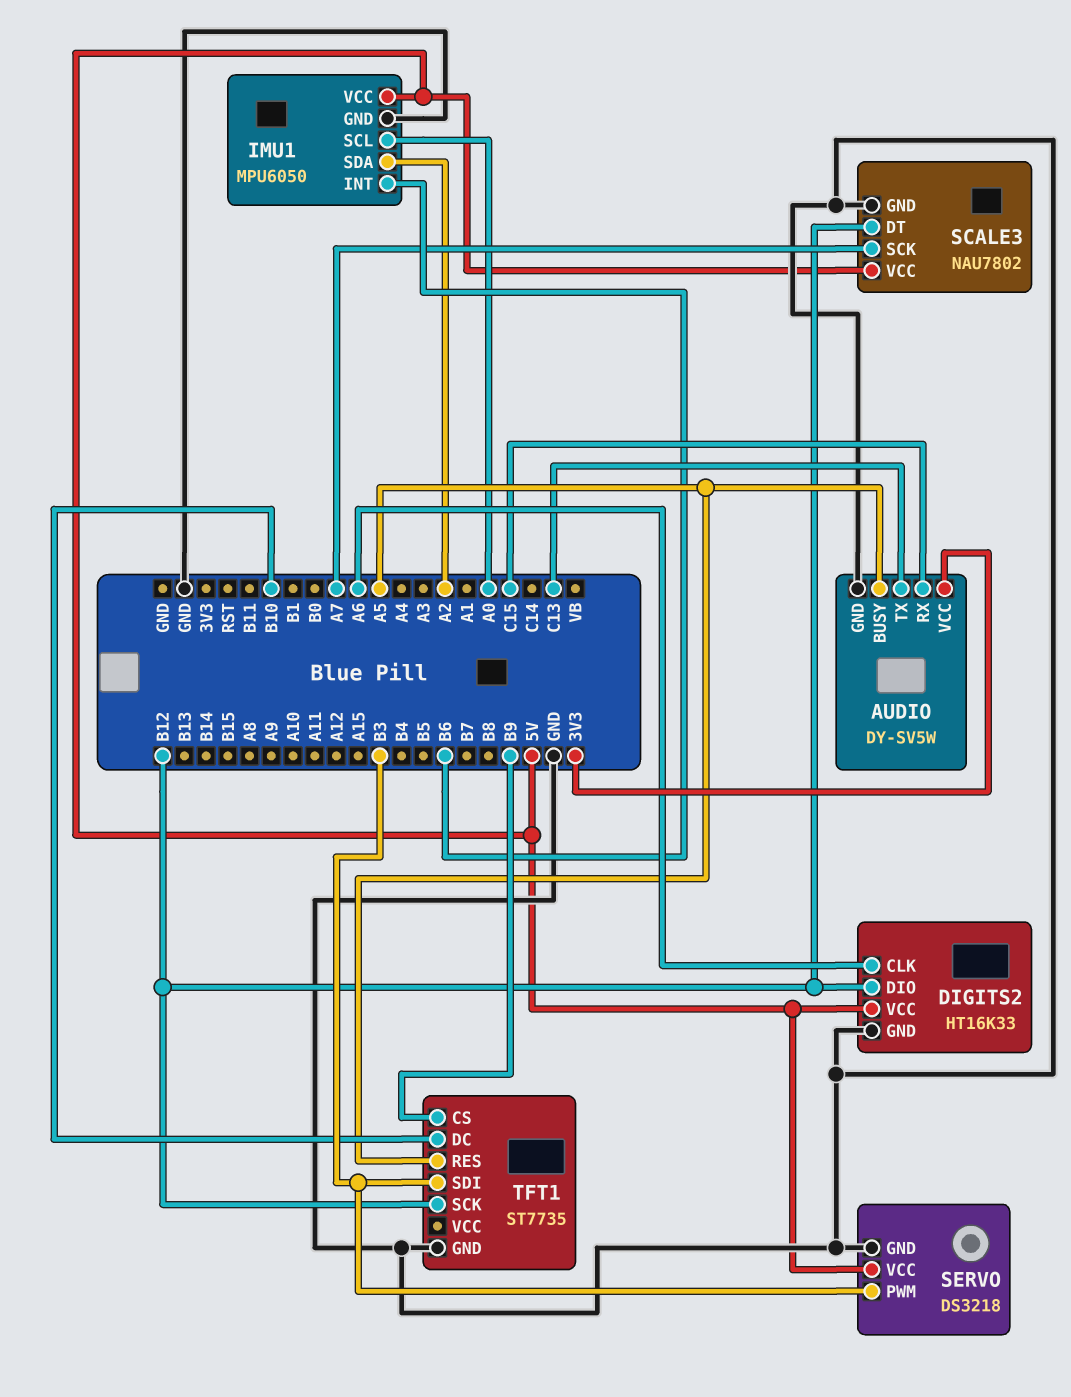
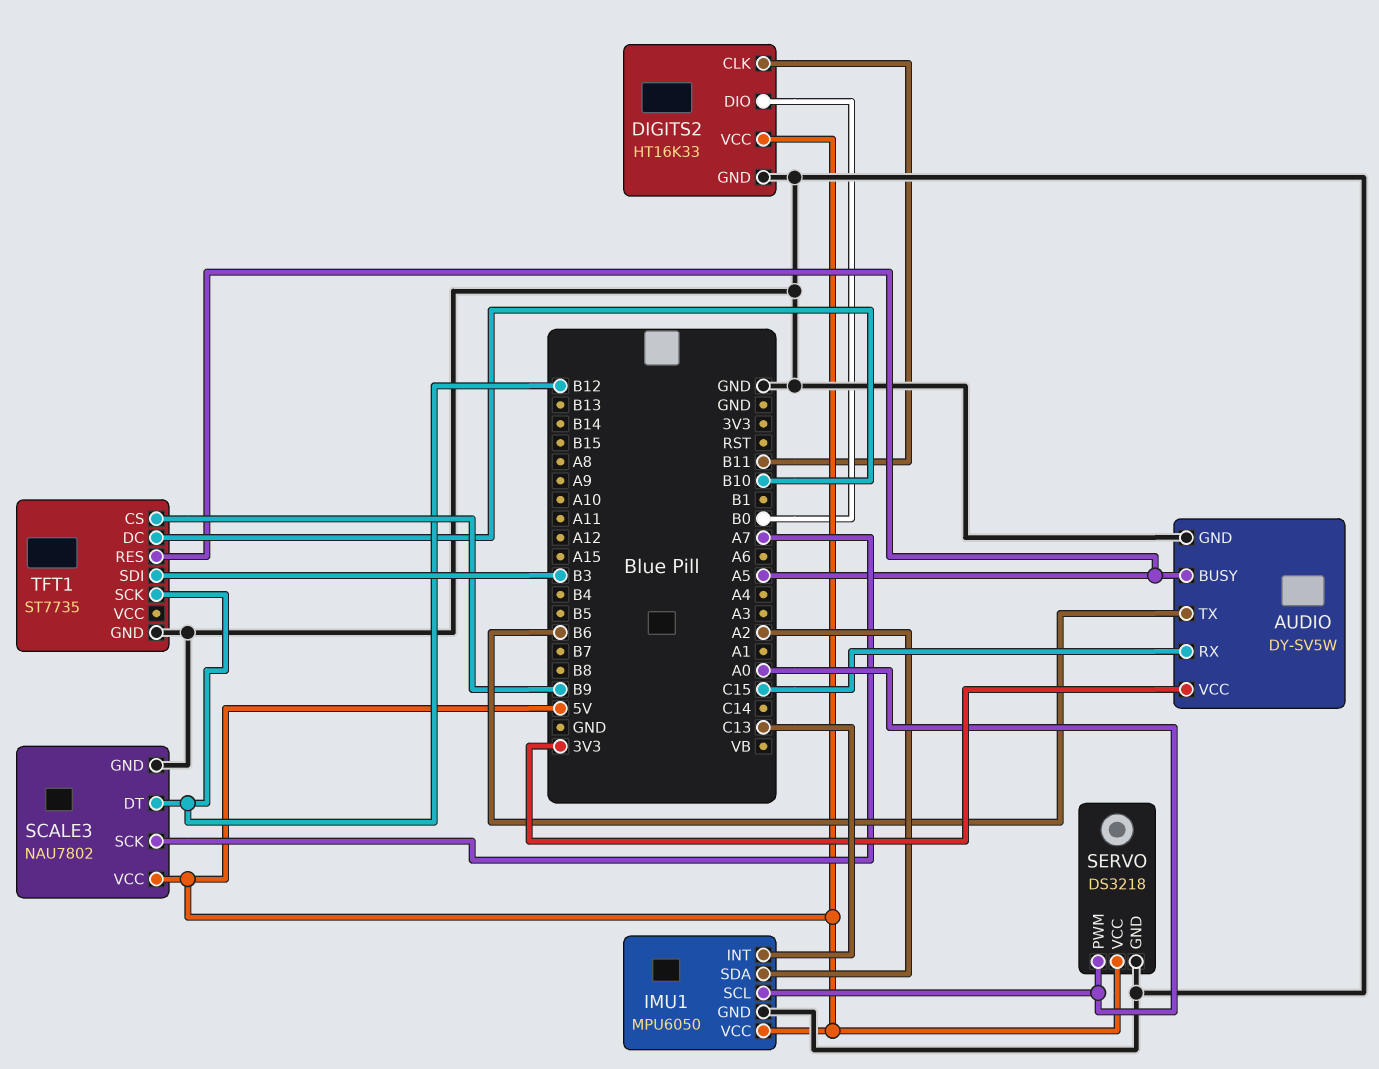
AUDIO pin TX: C13 -> B6
DIGITS2 pin CLK: A6 -> B11
DIGITS2 pin DIO: B12 -> B0
IMU1 pin INT: B6 -> C13
SERVO pin PWM: B3 -> A0

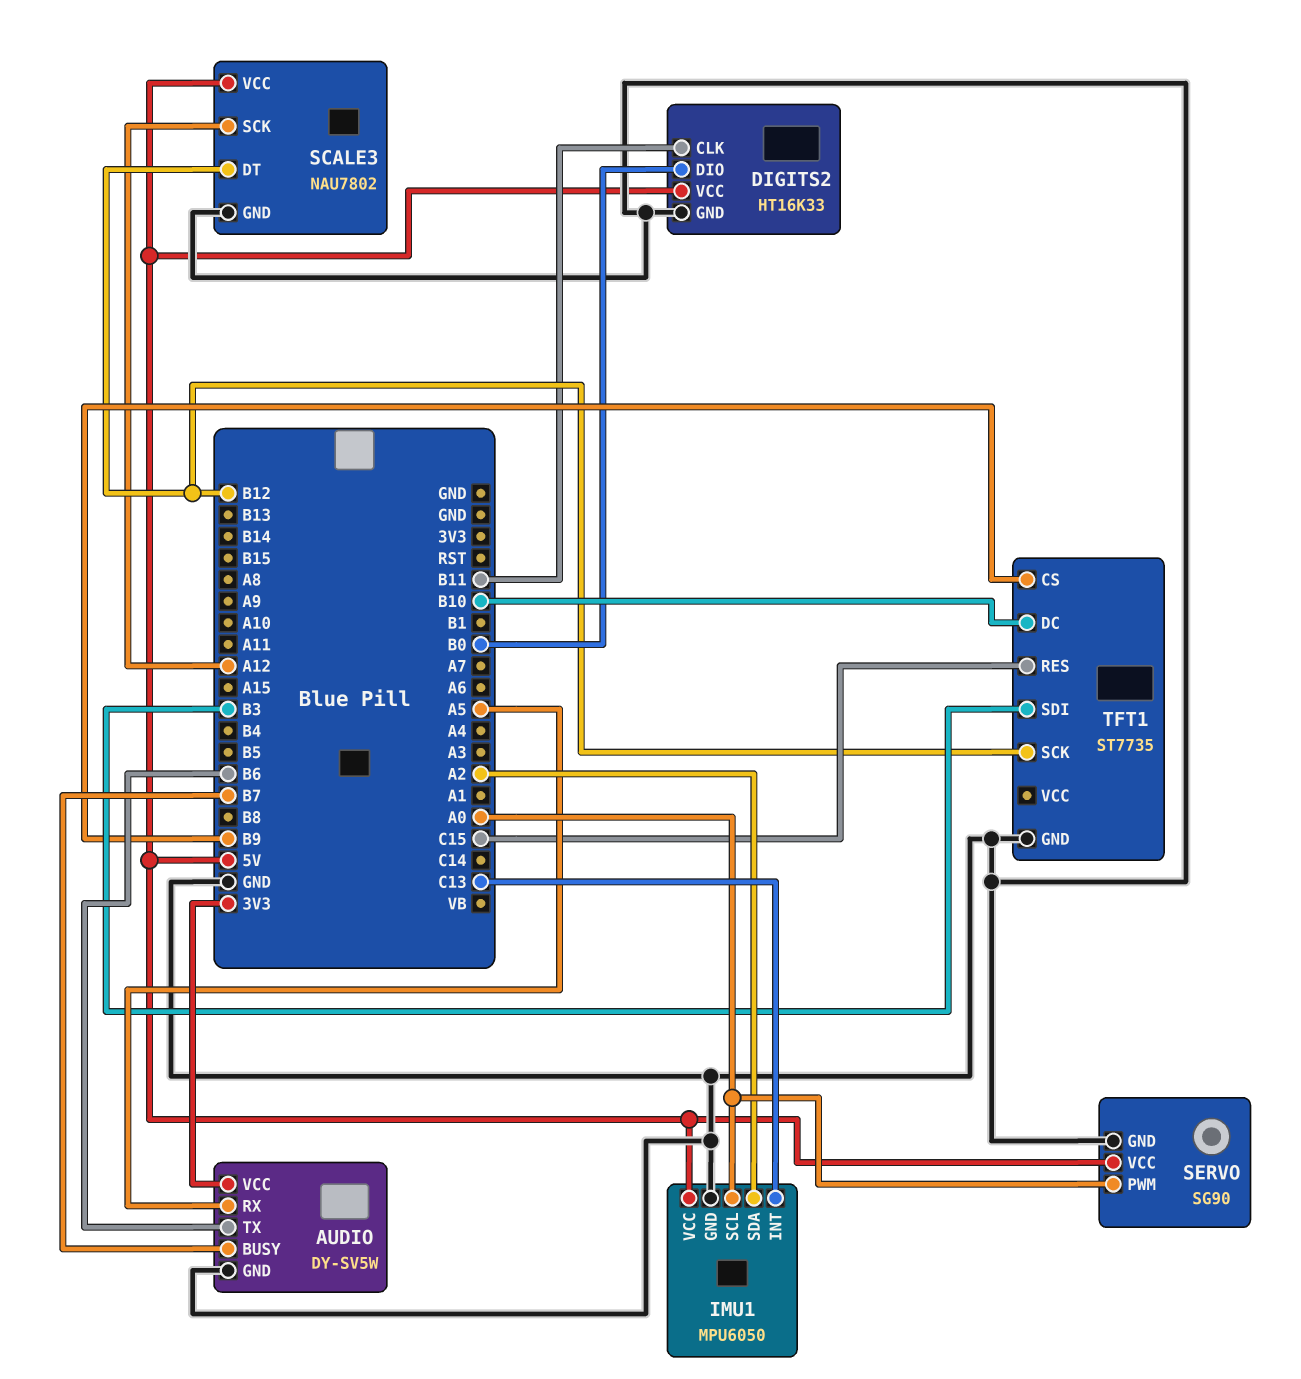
AUDIO pin BUSY: A5 -> B7
AUDIO pin RX: C15 -> A5
SCALE3 pin SCK: A7 -> A12
SERVO: DS3218 -> SG90
TFT1 pin RES: A5 -> C15

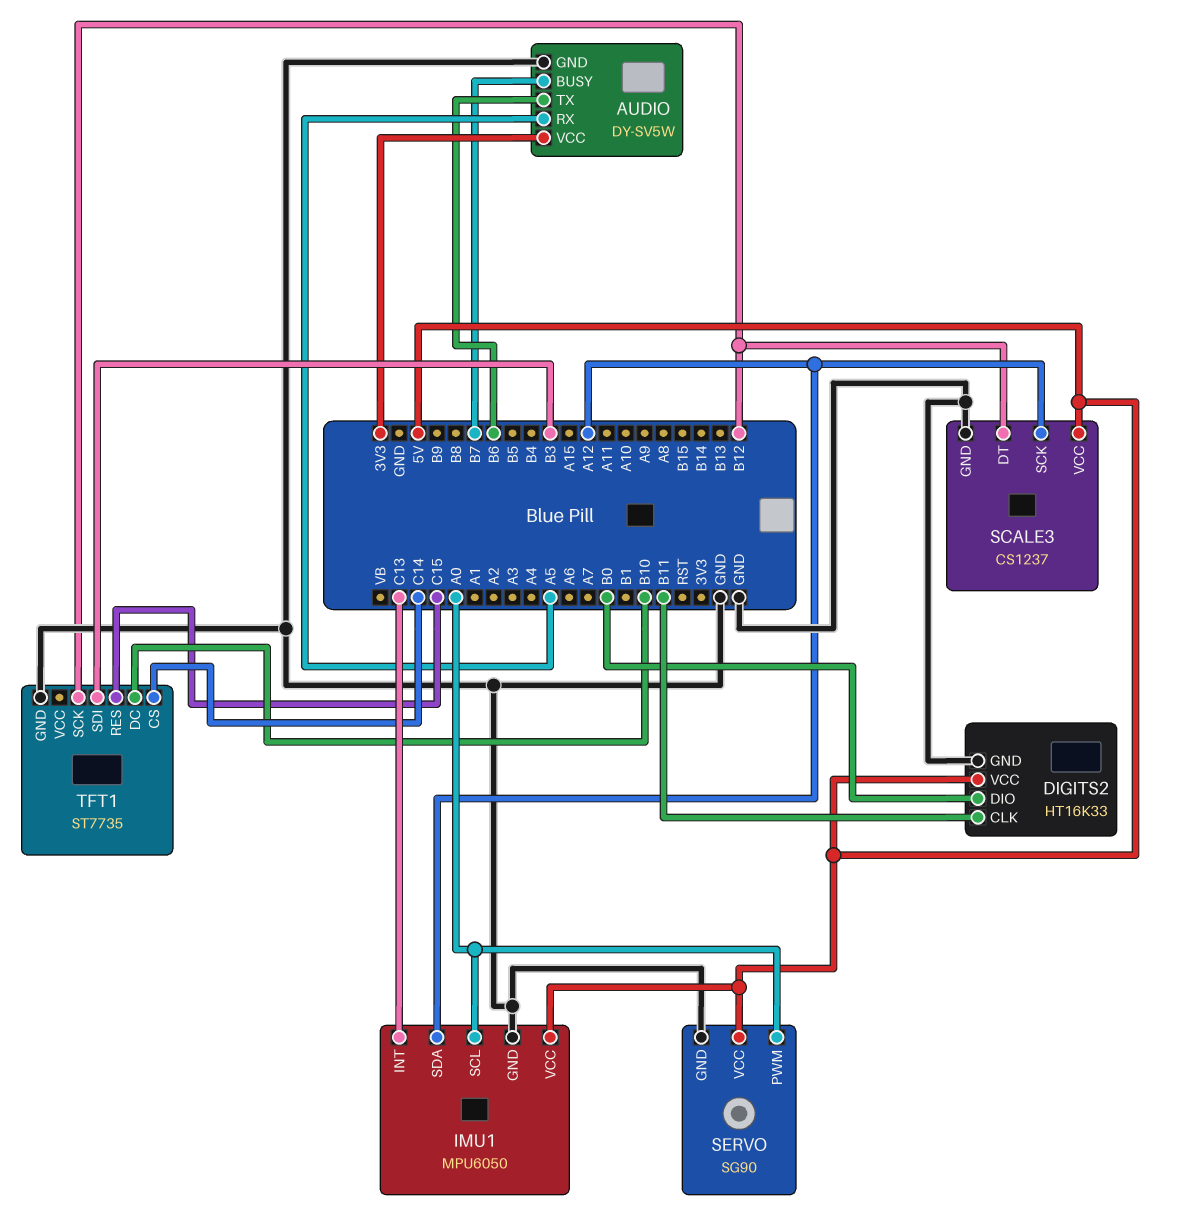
IMU1 pin SDA: A2 -> A12
SCALE3: NAU7802 -> CS1237
TFT1 pin CS: B9 -> C14

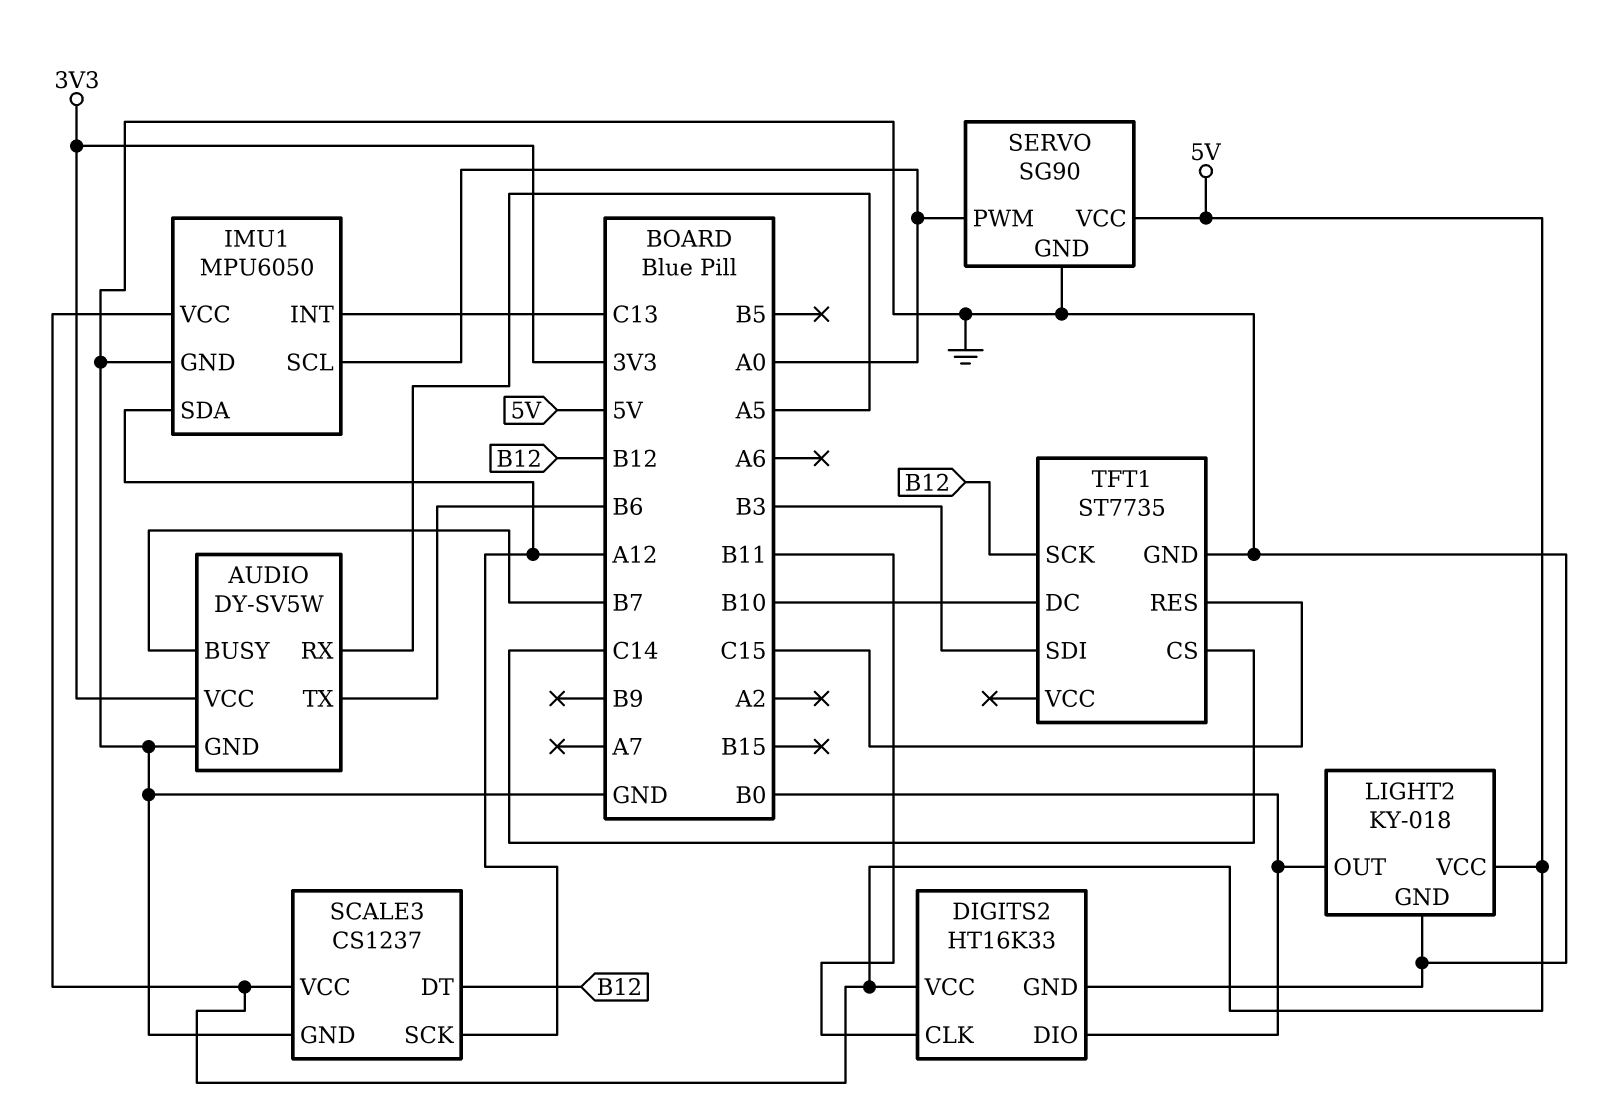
LIGHT2: none -> KY-018
LIGHT2 pin GND: none -> GND
LIGHT2 pin OUT: none -> B0
LIGHT2 pin VCC: none -> 5V

